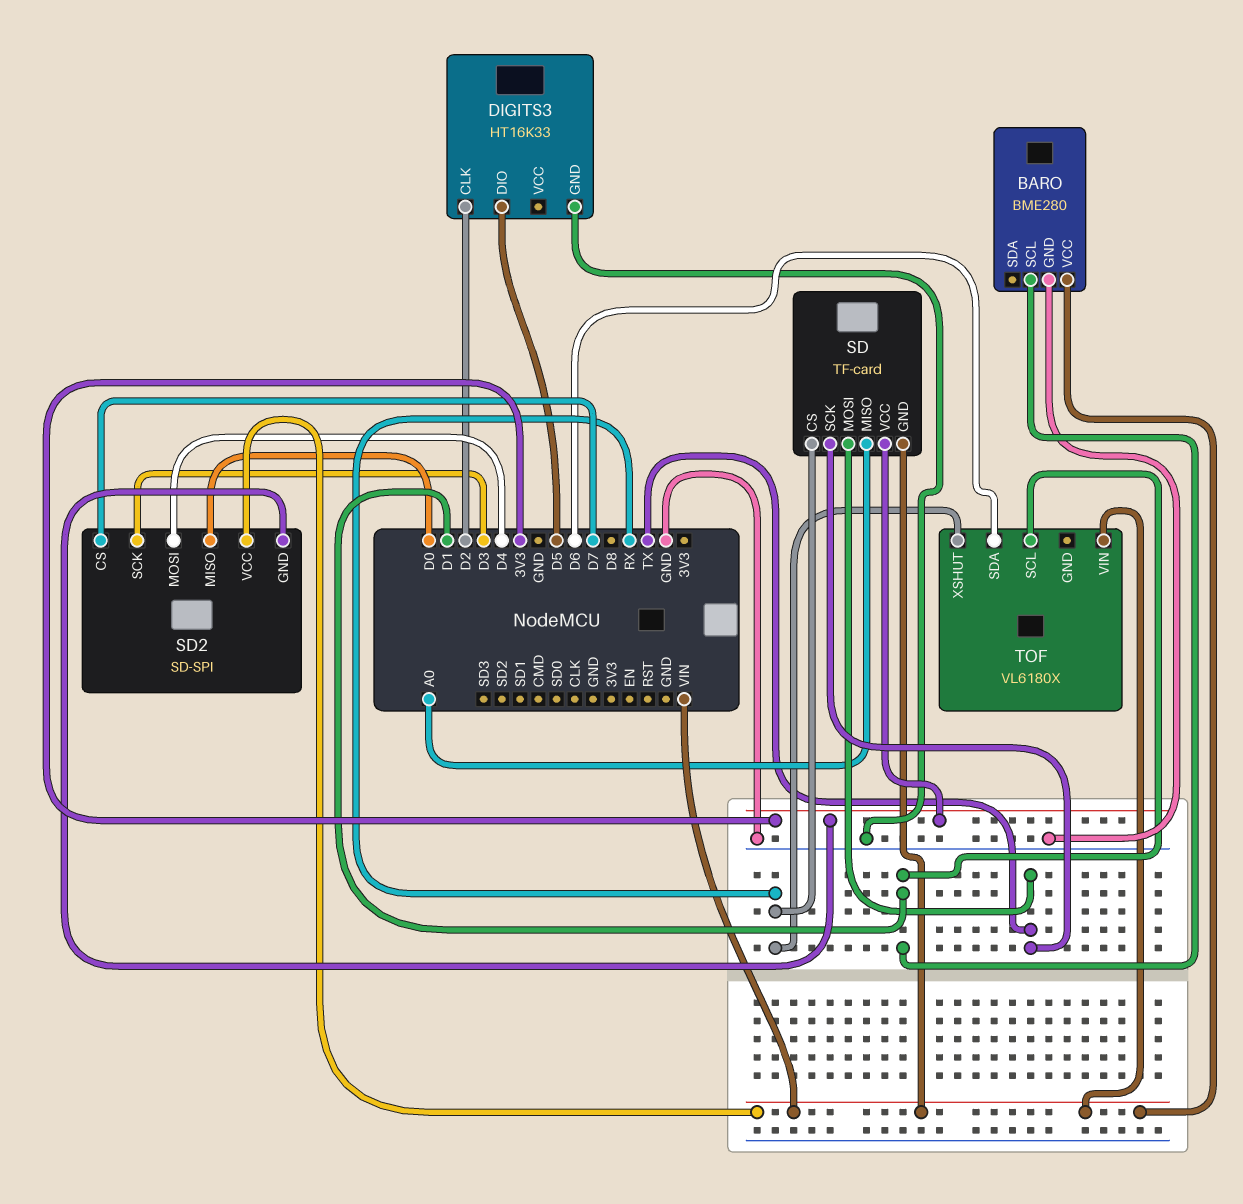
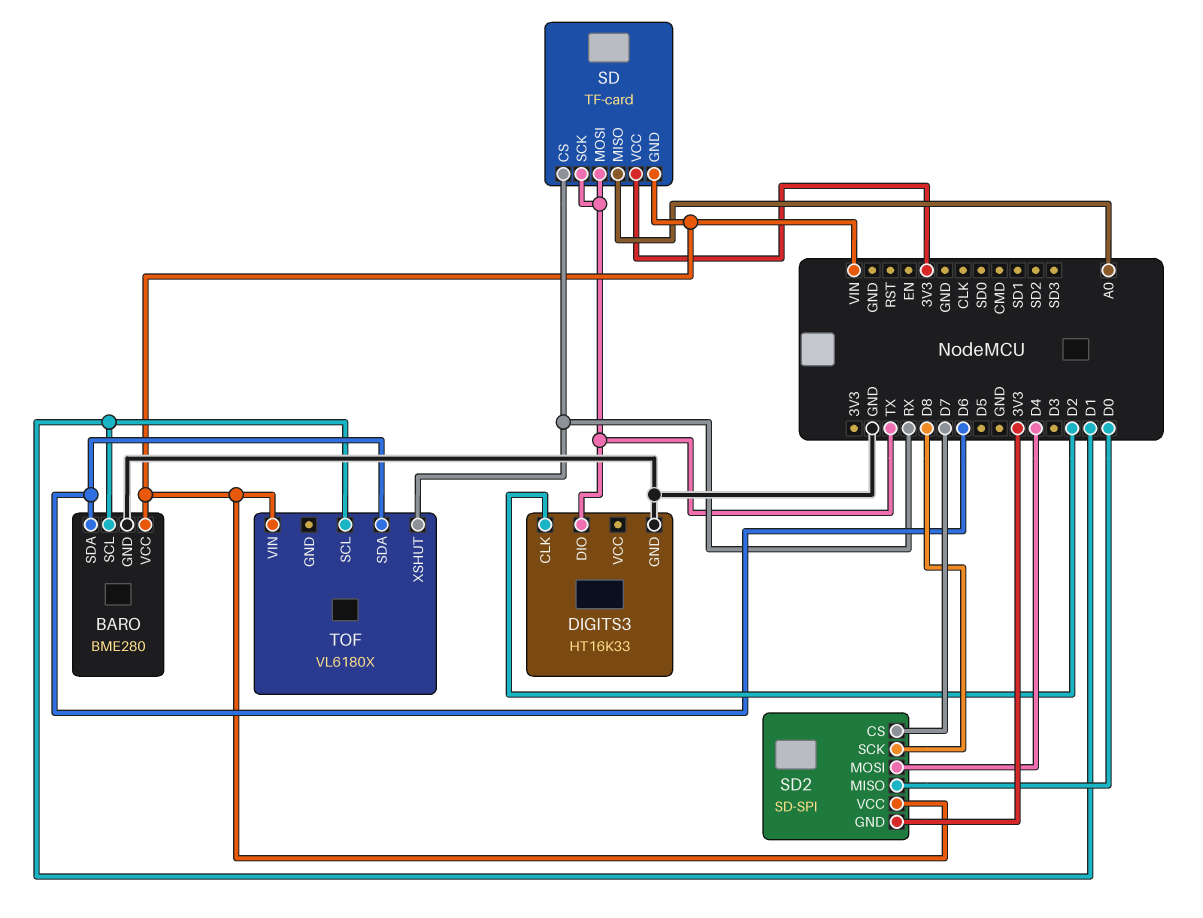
BARO pin SDA: none -> D6
DIGITS3 pin DIO: D5 -> TX
SD2 pin SCK: D3 -> D8

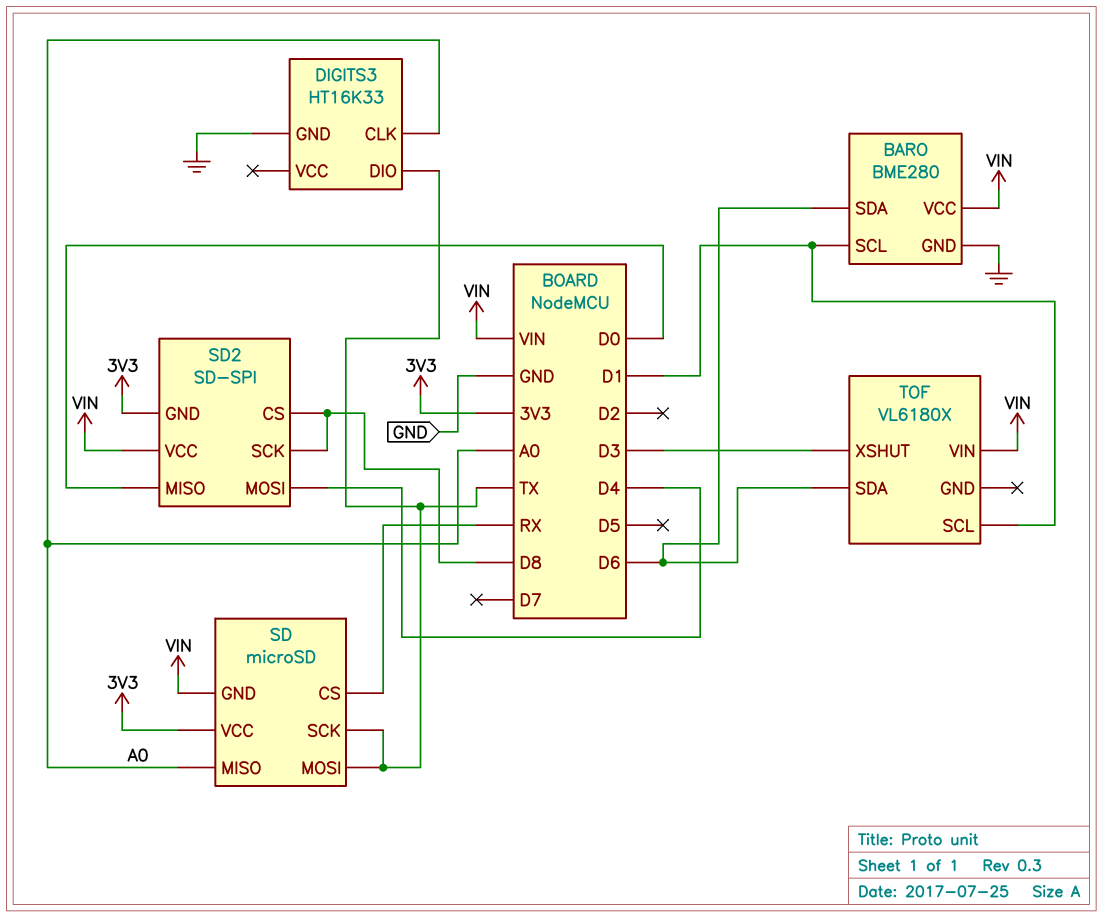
DIGITS3 pin CLK: D2 -> A0
SD: TF-card -> microSD
SD2 pin CS: D7 -> D8
TOF pin XSHUT: RX -> D3

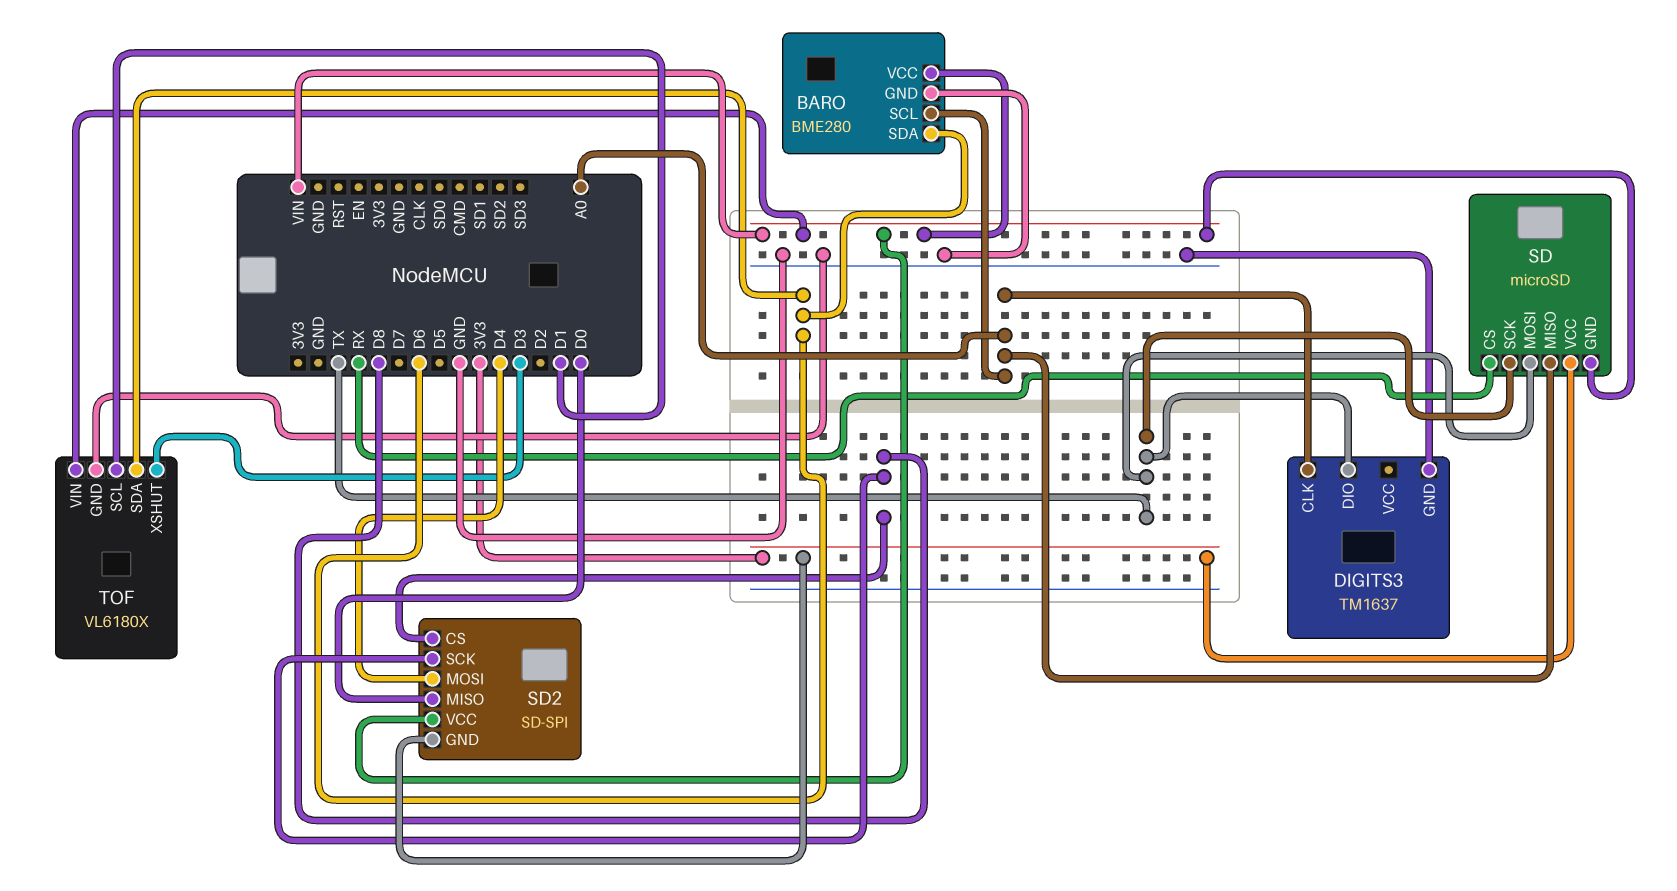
BARO pin SCL: D1 -> A0
DIGITS3: HT16K33 -> TM1637
TOF pin GND: none -> GND

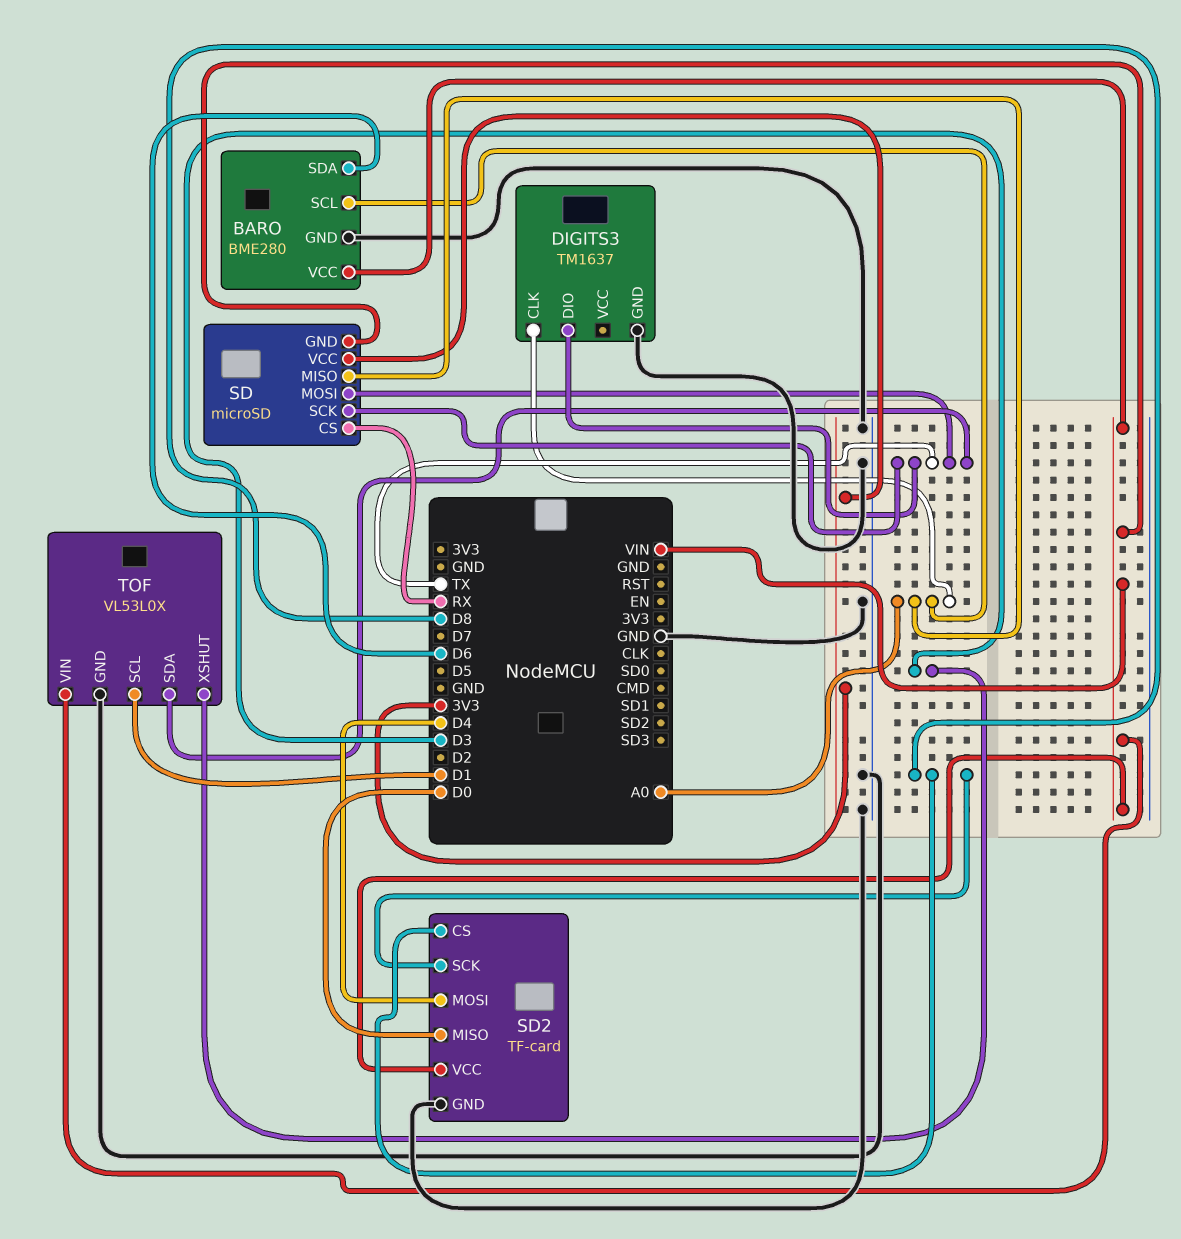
SD2: SD-SPI -> TF-card
SD2 pin GND: 3V3 -> GND
TOF: VL6180X -> VL53L0X
TOF pin SDA: D6 -> TX

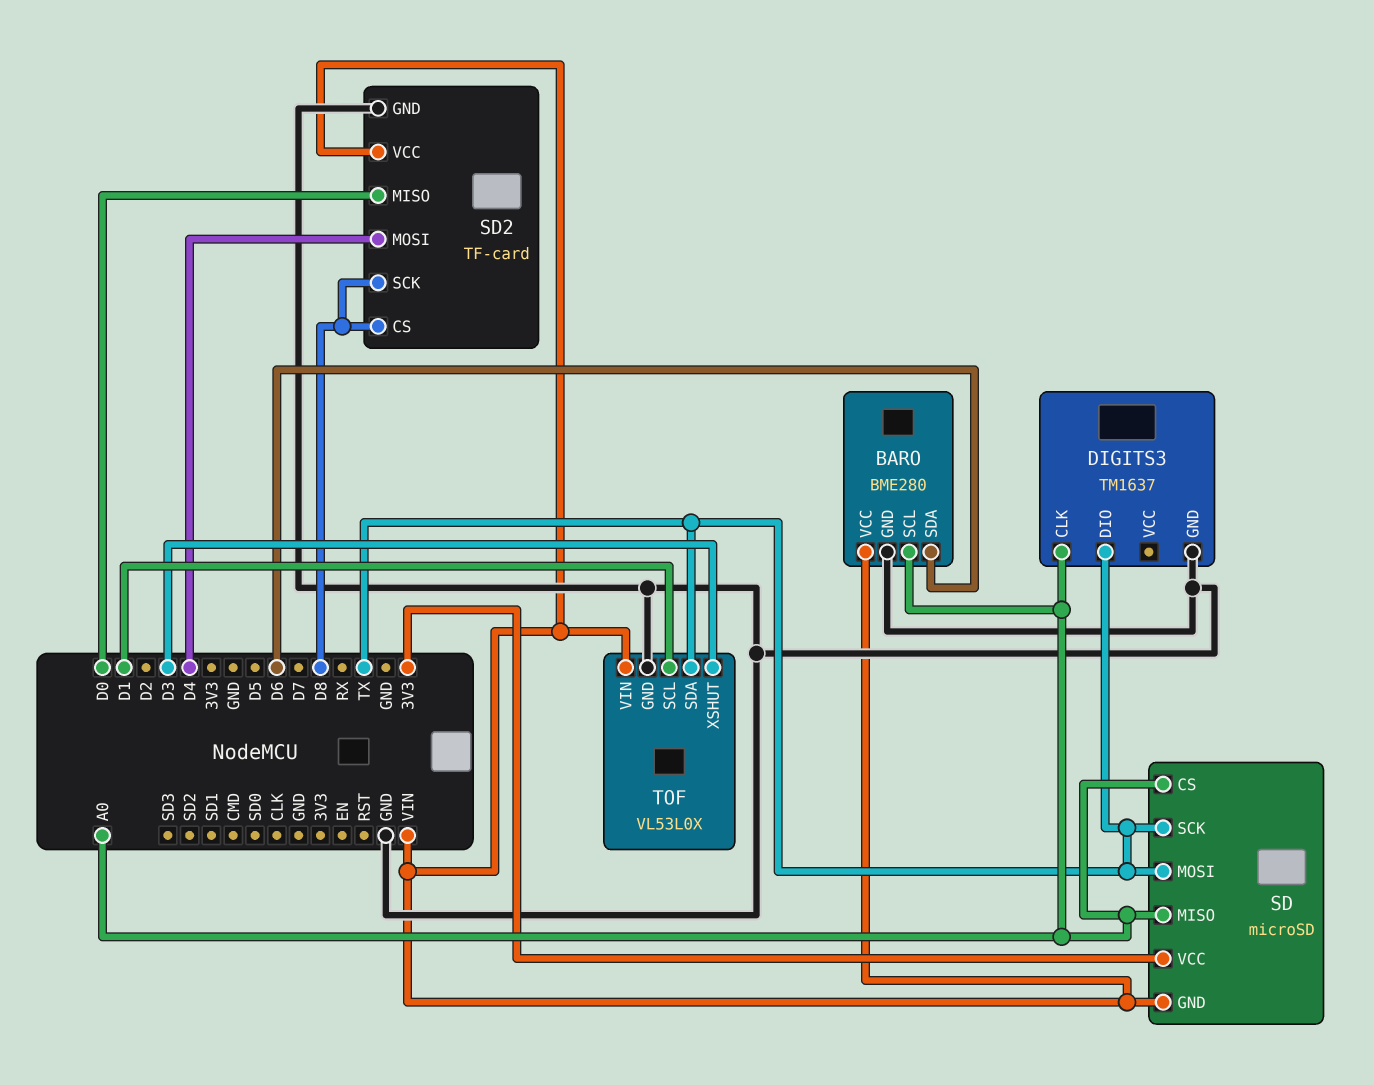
SD pin CS: RX -> A0

